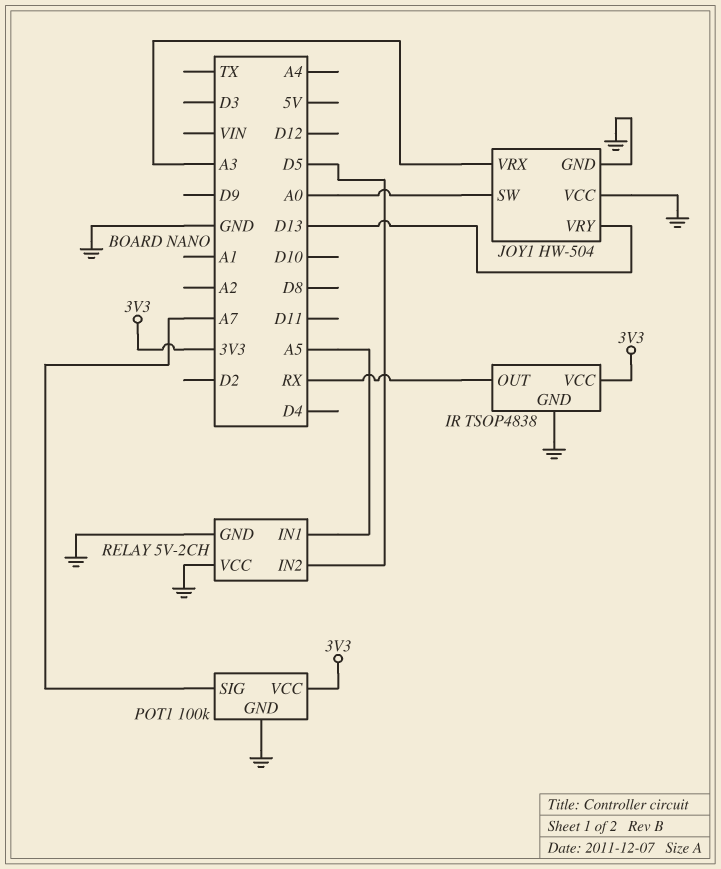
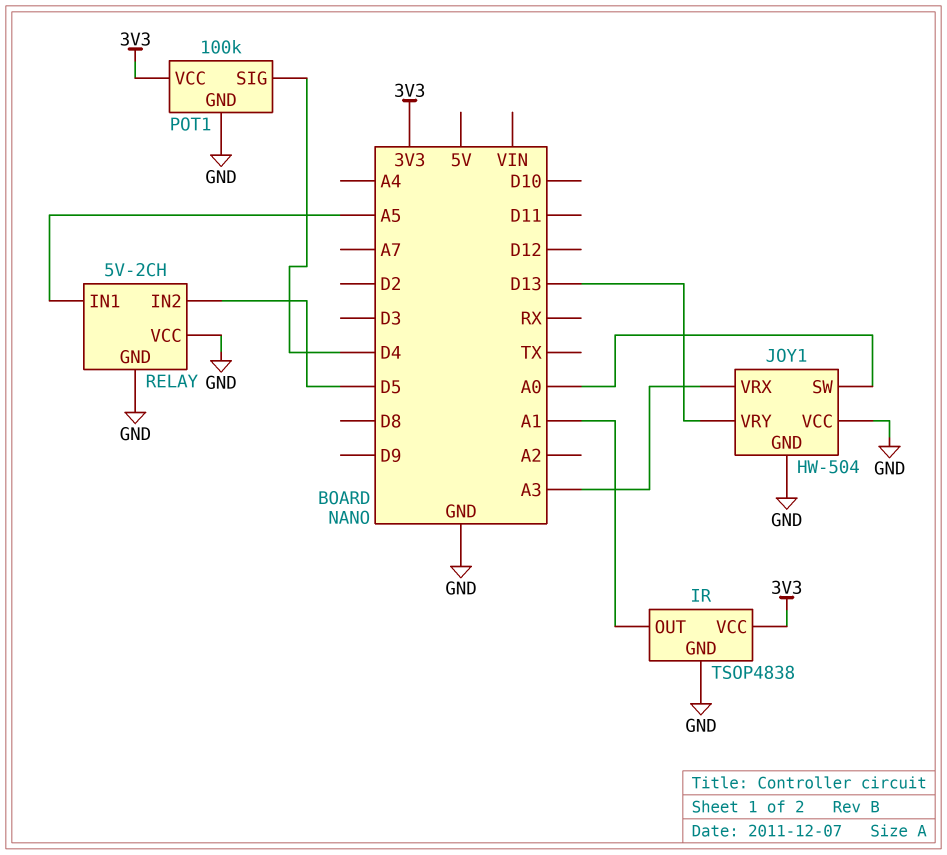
IR pin OUT: RX -> A1
POT1 pin SIG: A7 -> D4

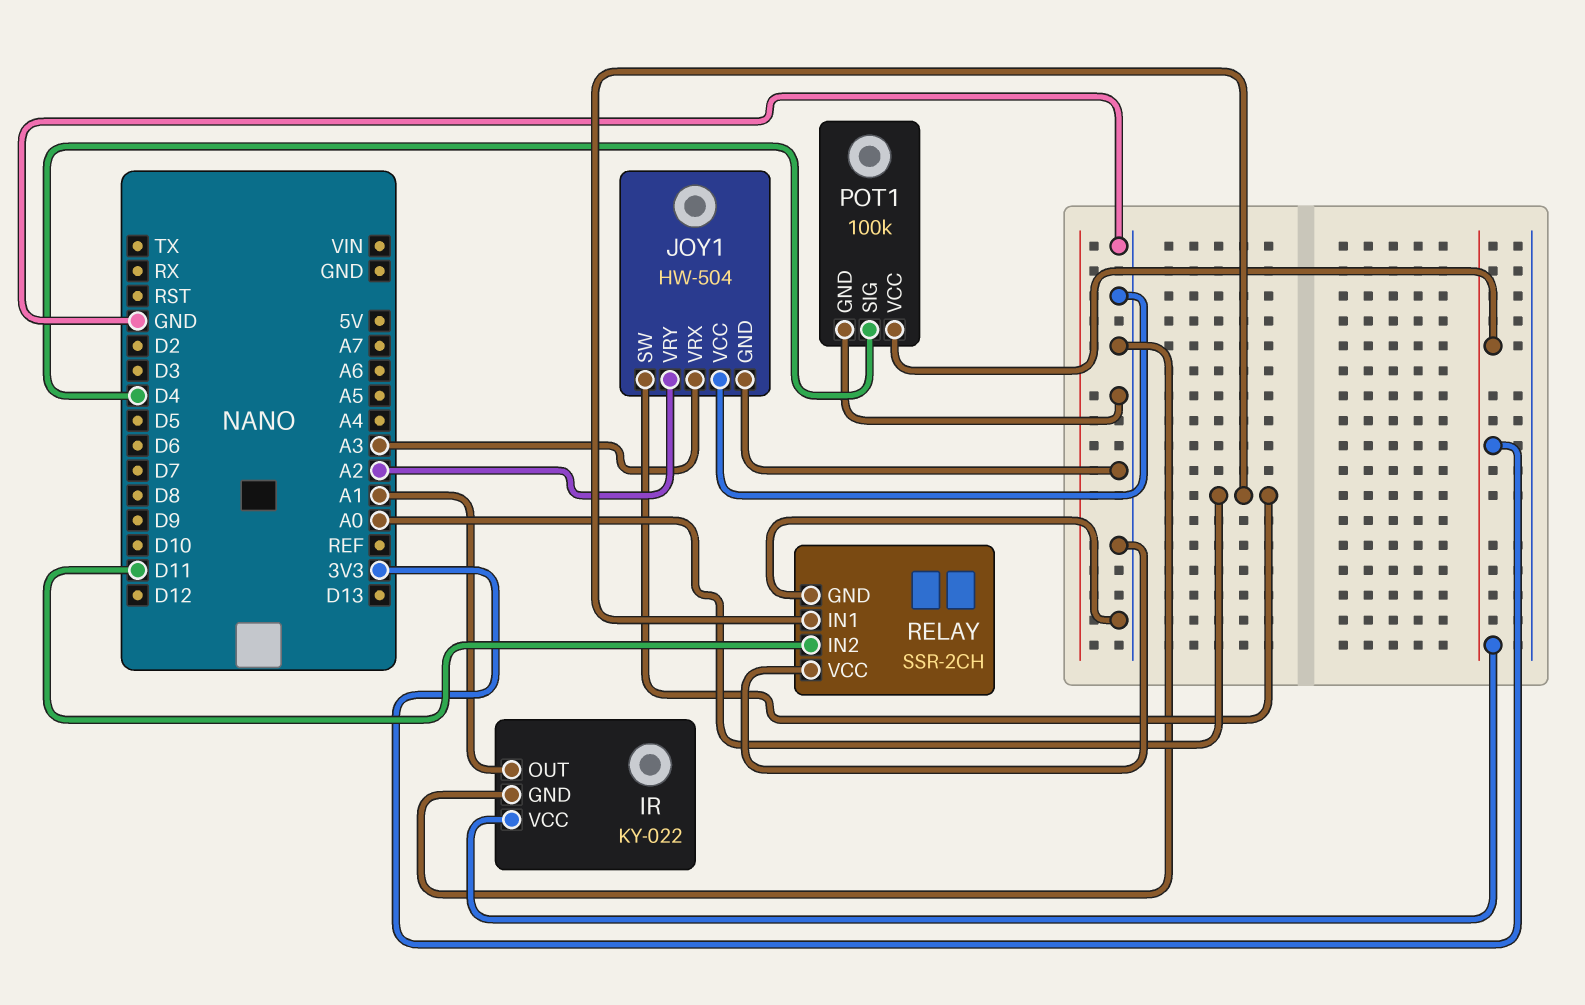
IR: TSOP4838 -> KY-022
JOY1 pin VRY: D13 -> A2
RELAY: 5V-2CH -> SSR-2CH
RELAY pin IN1: A5 -> A0
RELAY pin IN2: D5 -> D11

